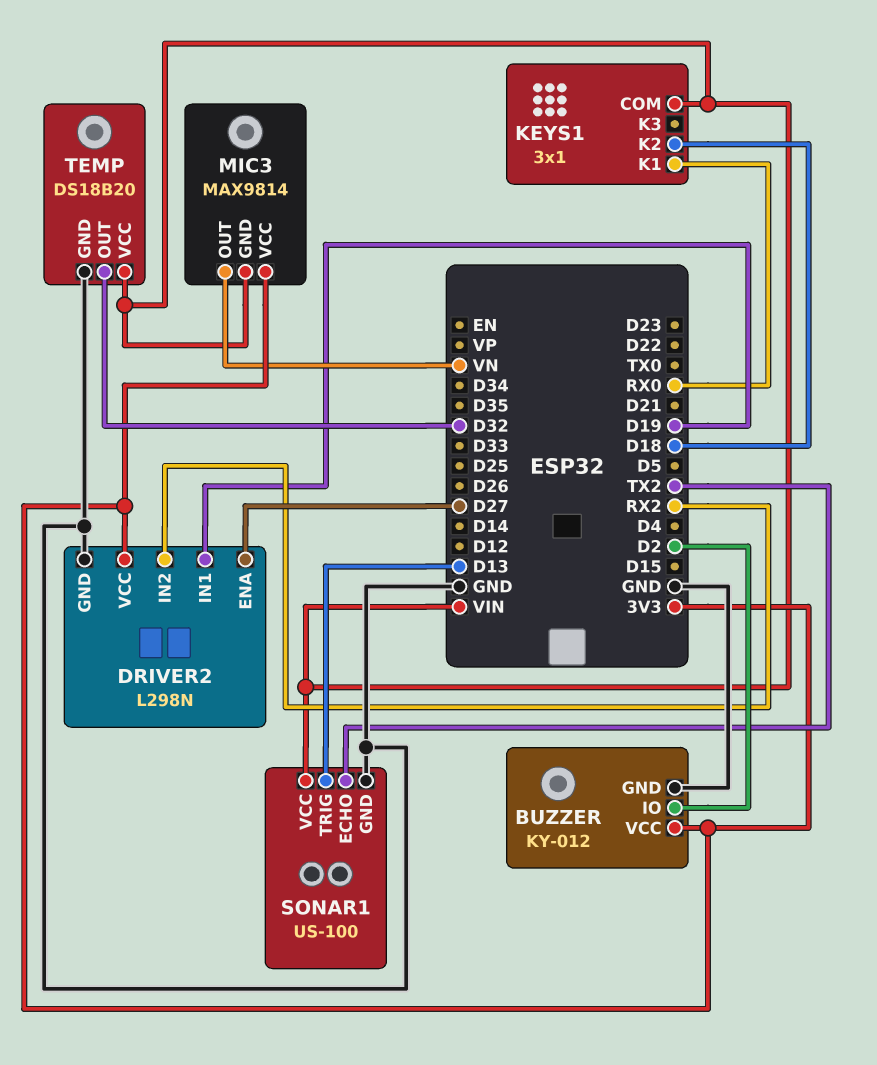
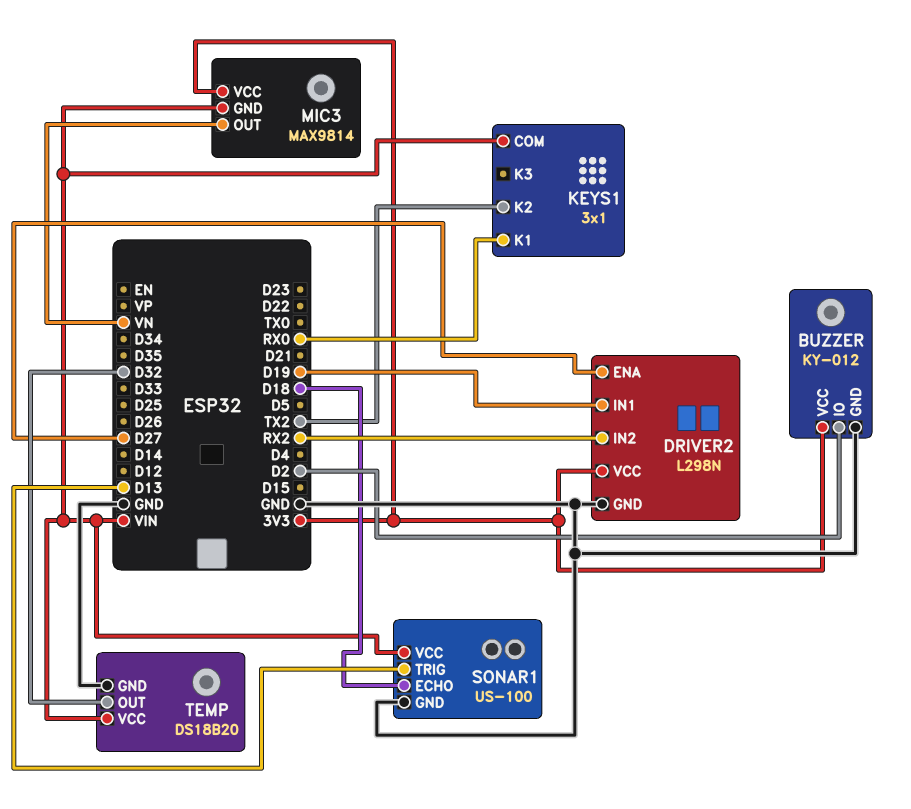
KEYS1 pin K2: D18 -> TX2
SONAR1 pin ECHO: TX2 -> D18

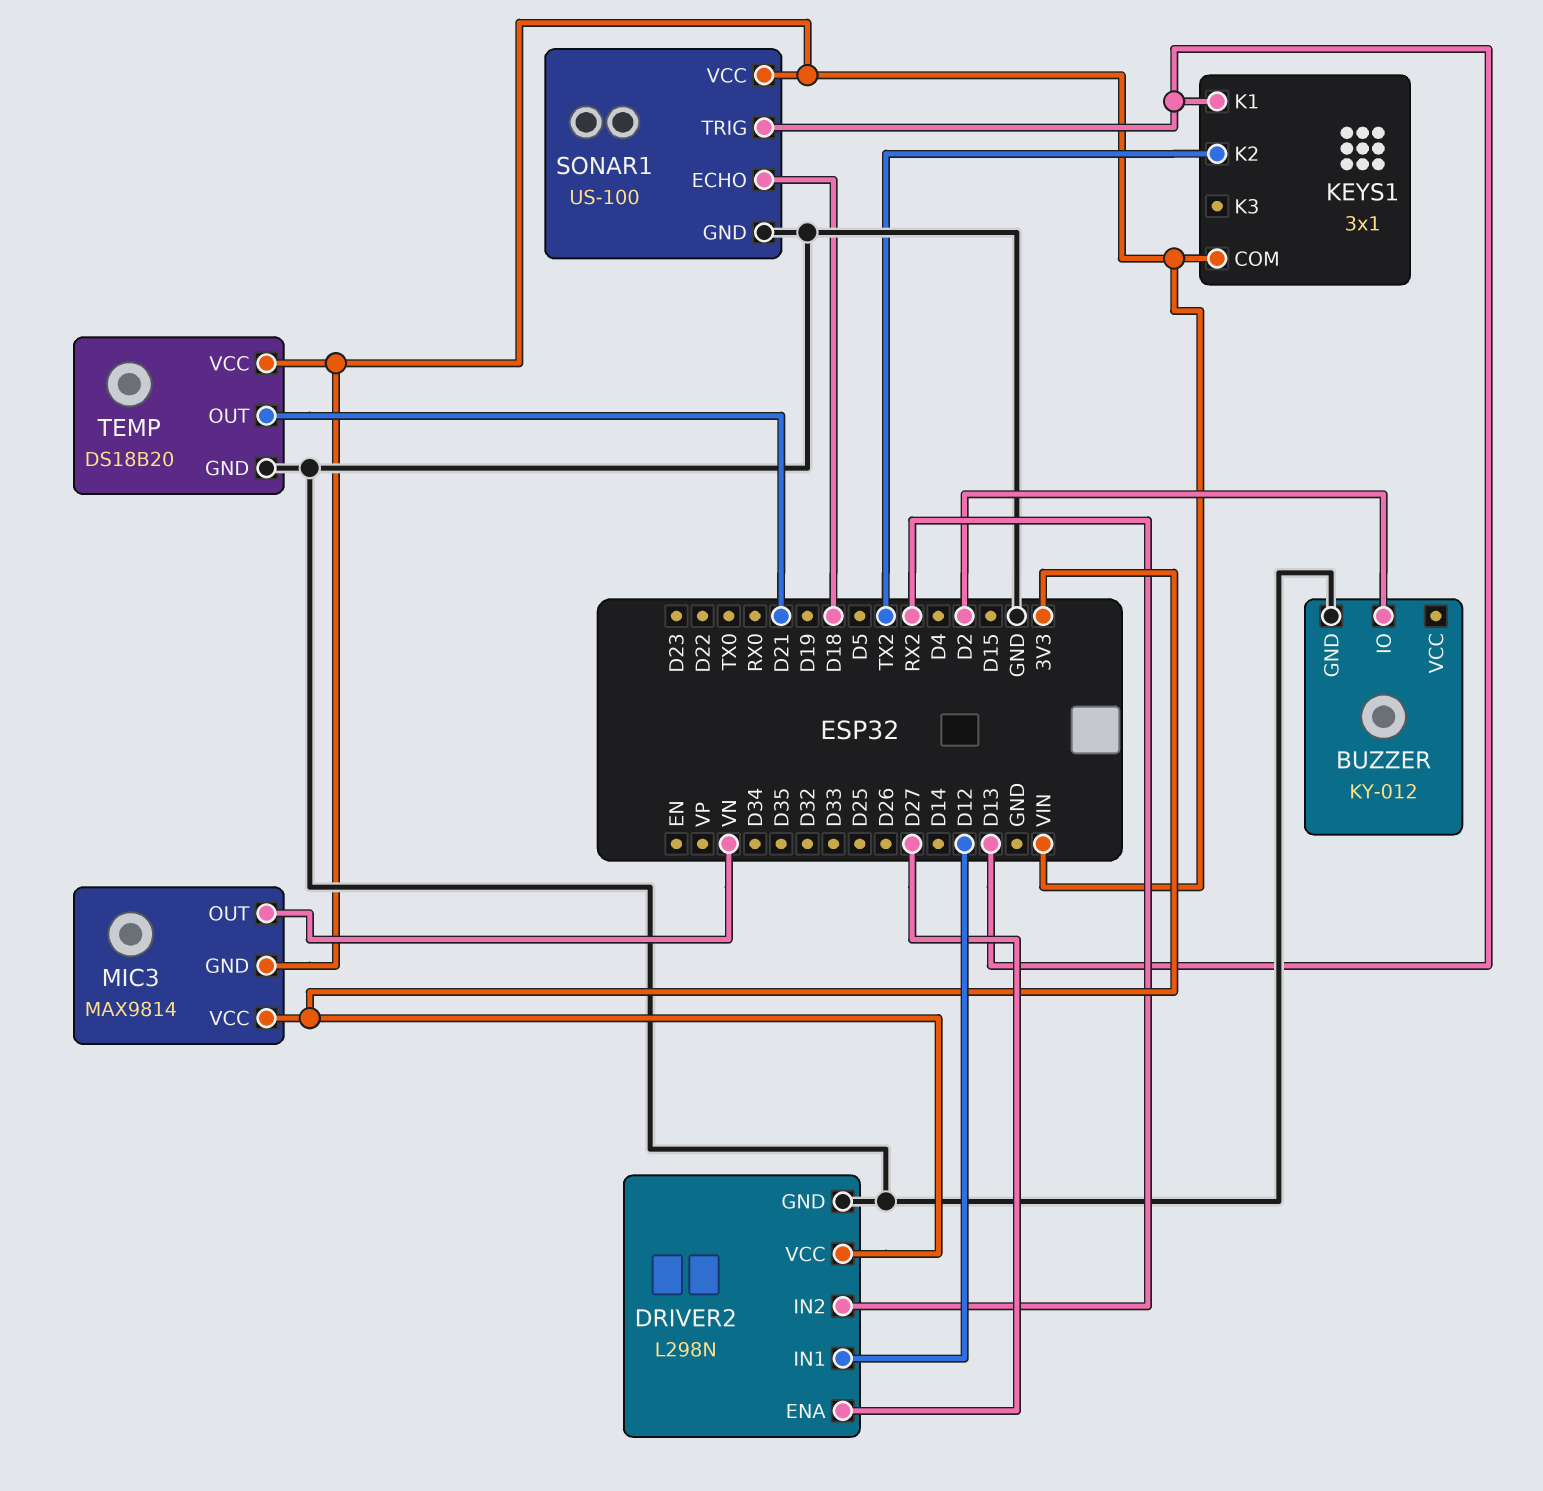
BUZZER pin VCC: 3V3 -> none
DRIVER2 pin IN1: D19 -> D12
KEYS1 pin K1: RX0 -> D13
TEMP pin OUT: D32 -> D21

